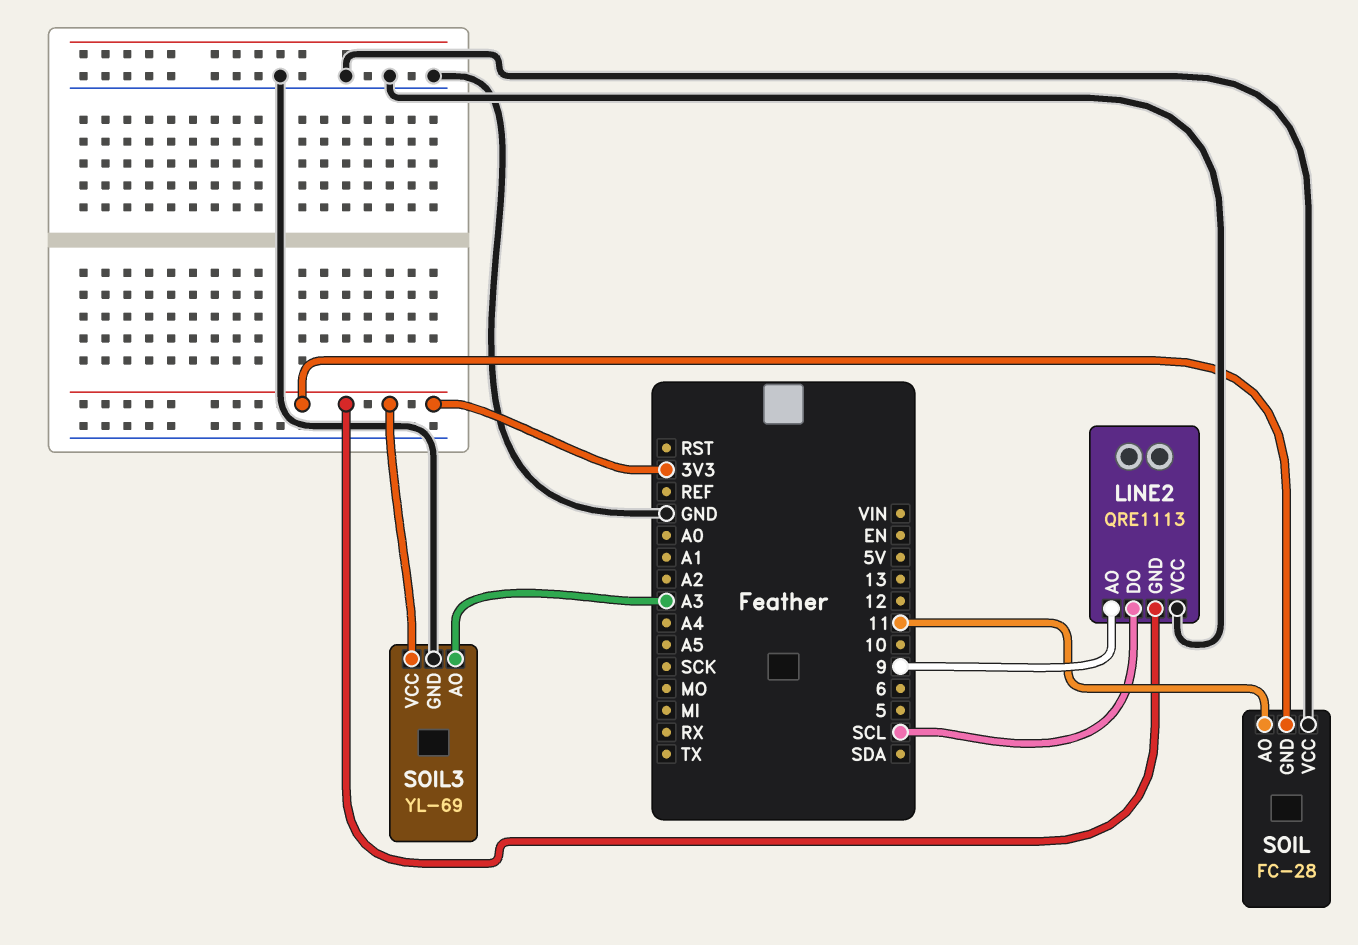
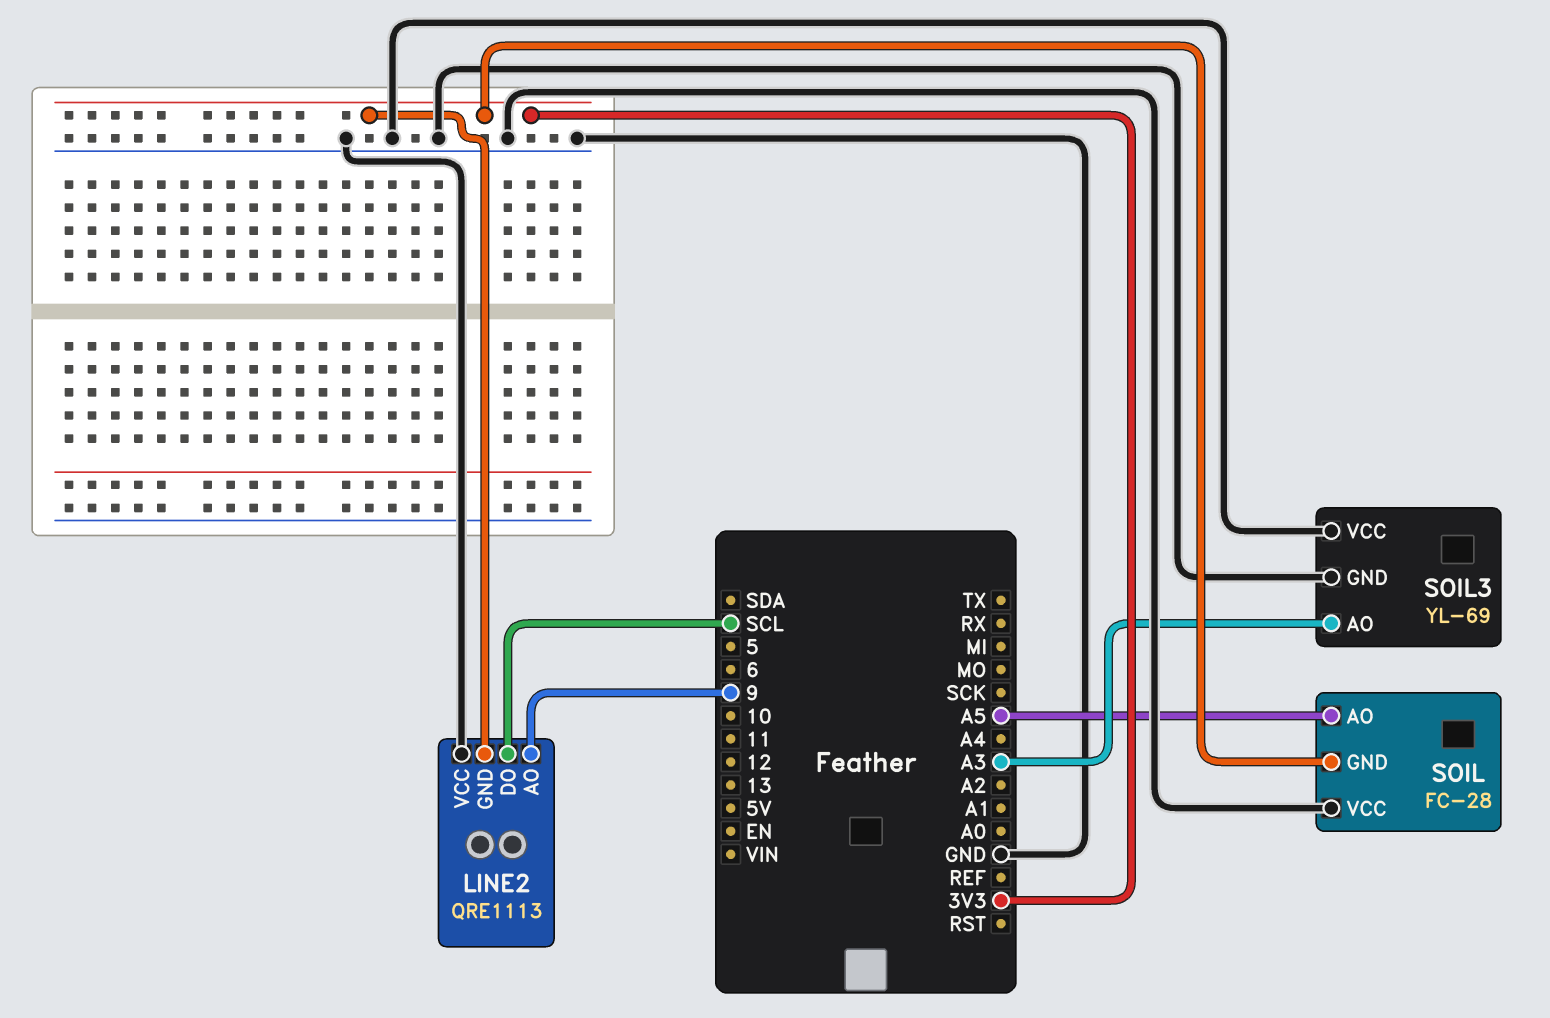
SOIL pin AO: 11 -> A5
SOIL3 pin VCC: 3V3 -> GND

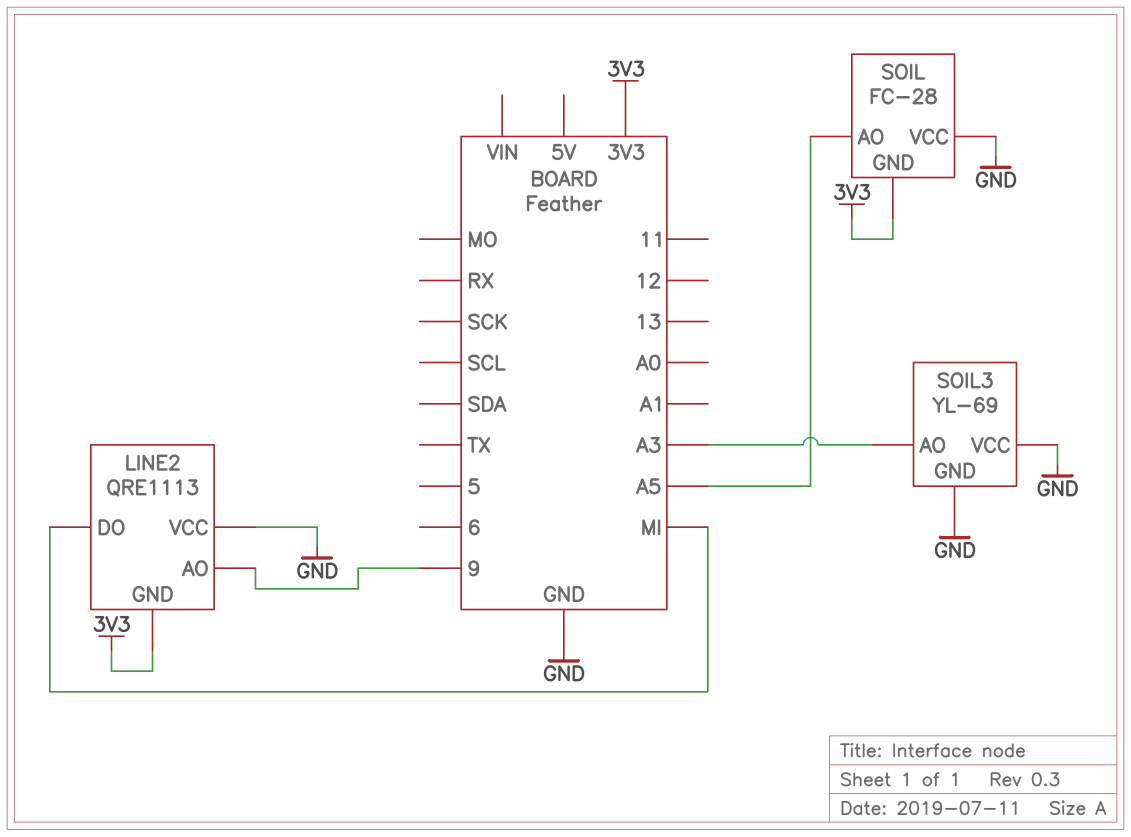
LINE2 pin DO: SCL -> MI

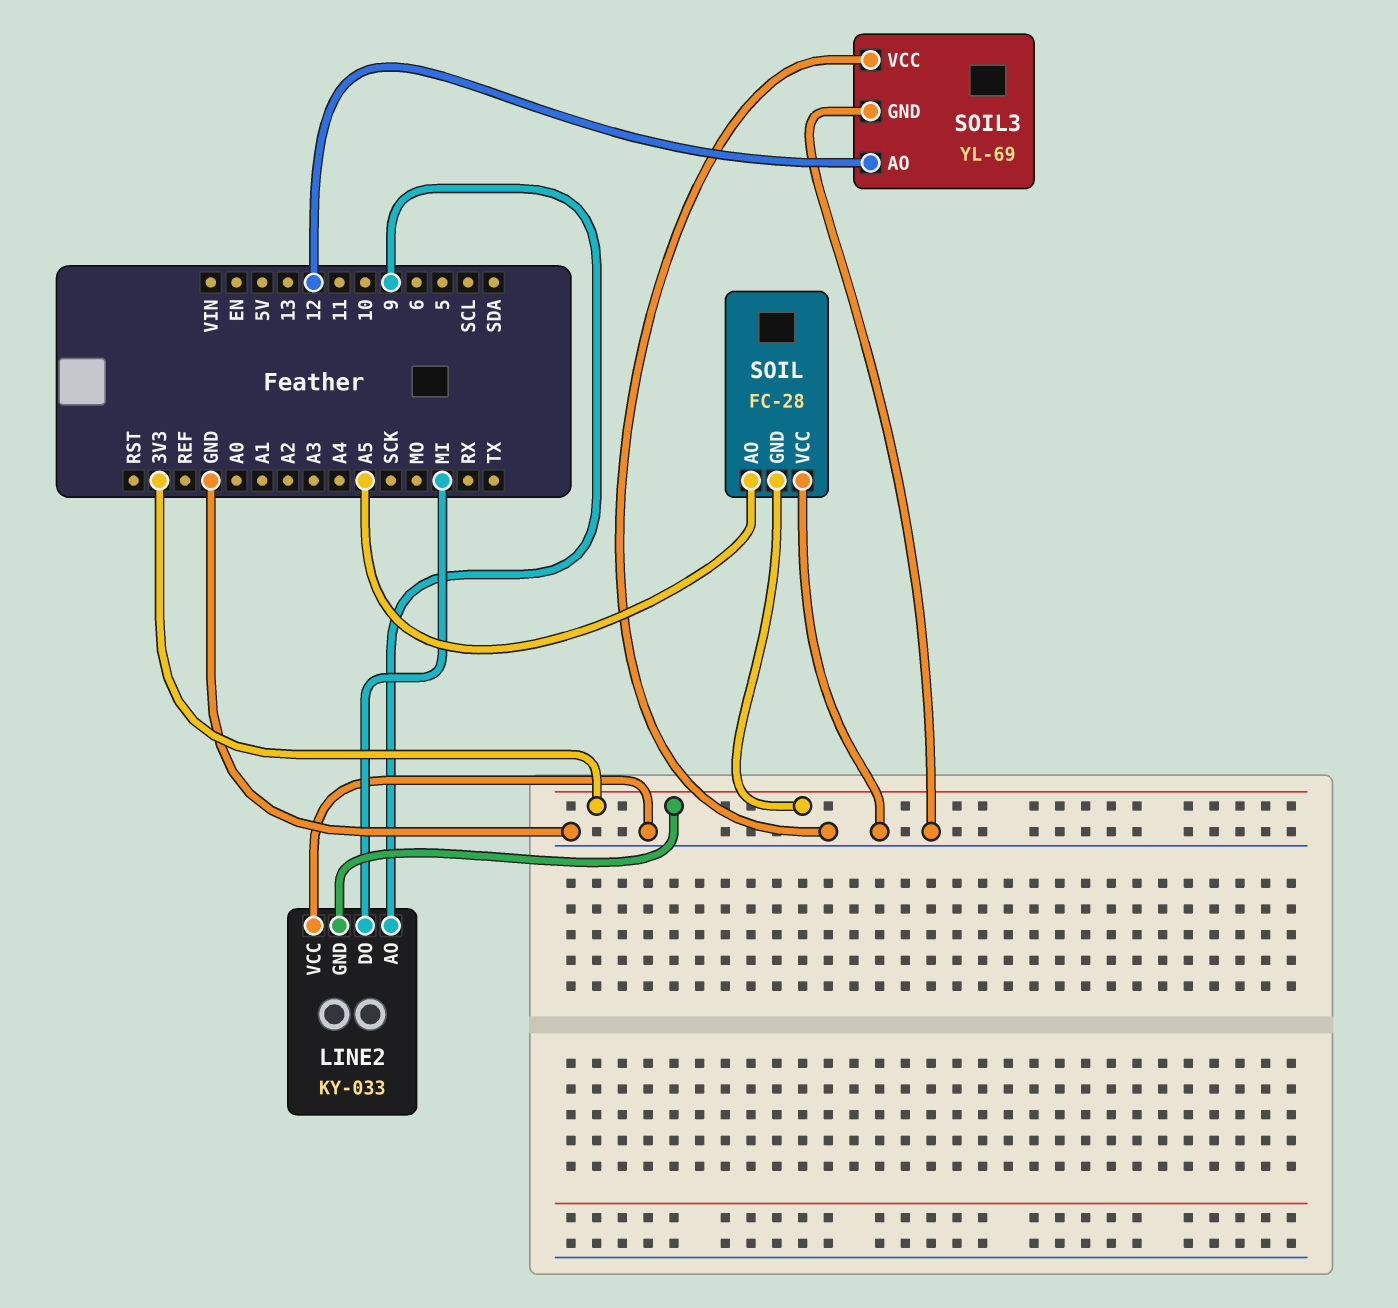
LINE2: QRE1113 -> KY-033
SOIL3 pin AO: A3 -> 12

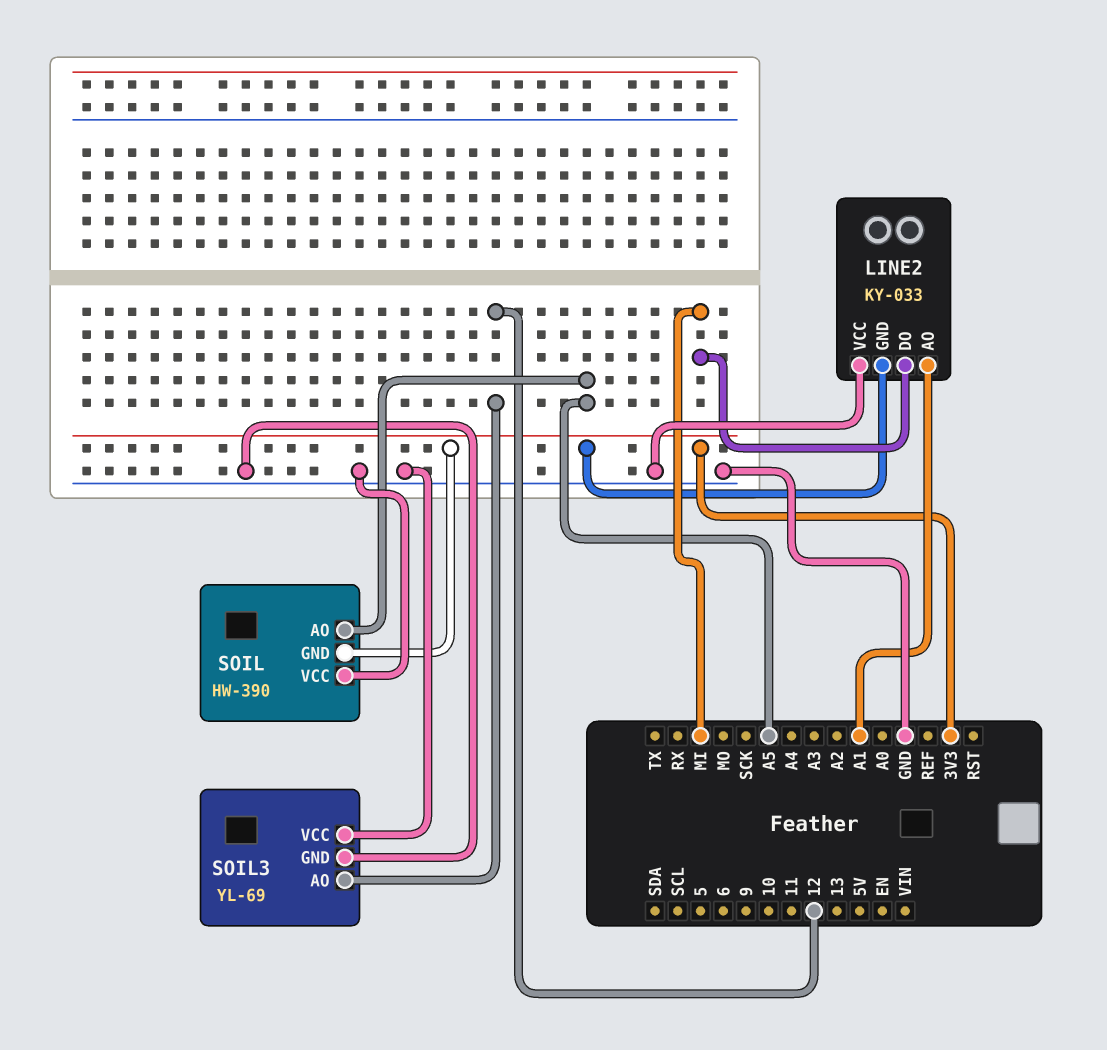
LINE2 pin AO: 9 -> A1
SOIL: FC-28 -> HW-390

